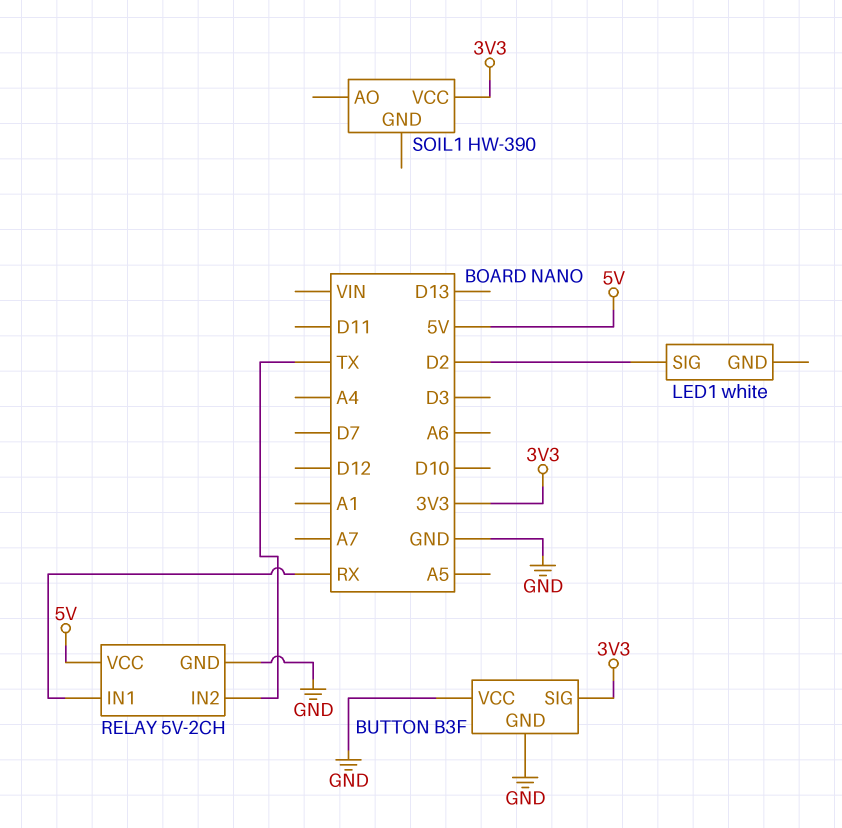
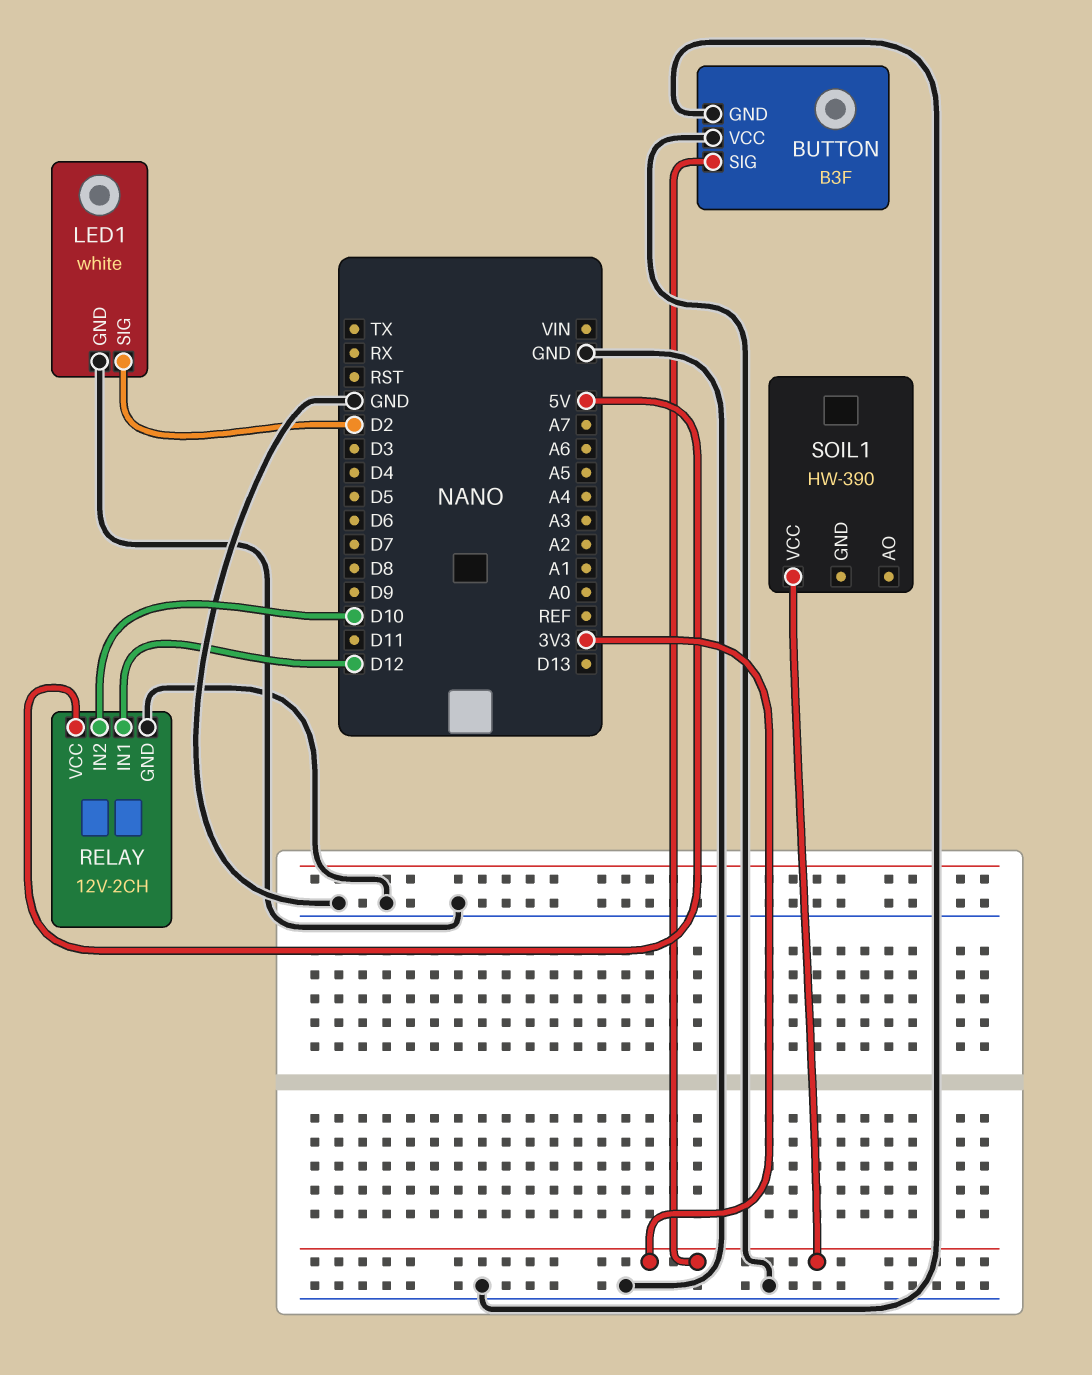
LED1 pin GND: none -> GND
RELAY: 5V-2CH -> 12V-2CH
RELAY pin IN1: RX -> D12
RELAY pin IN2: TX -> D10

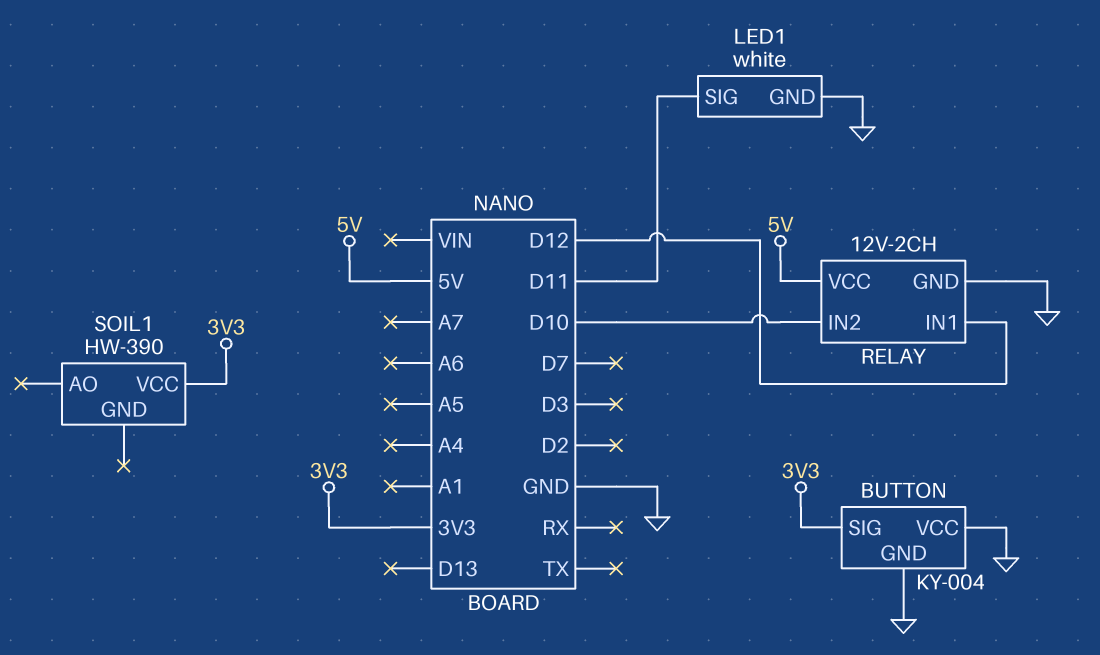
BUTTON: B3F -> KY-004
LED1 pin SIG: D2 -> D11

